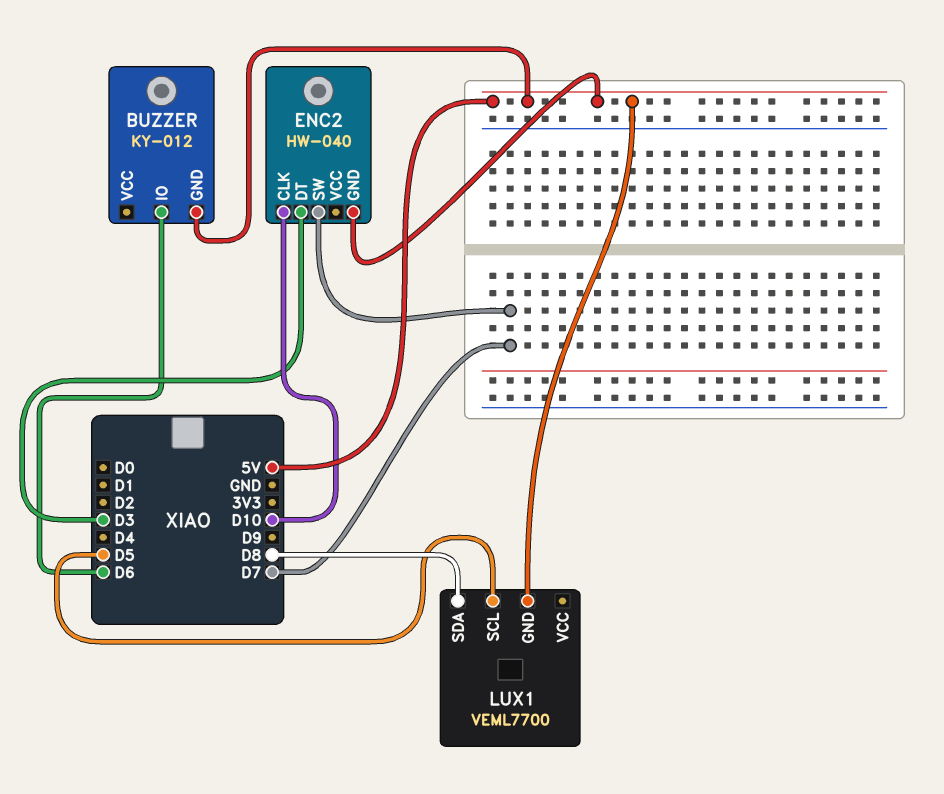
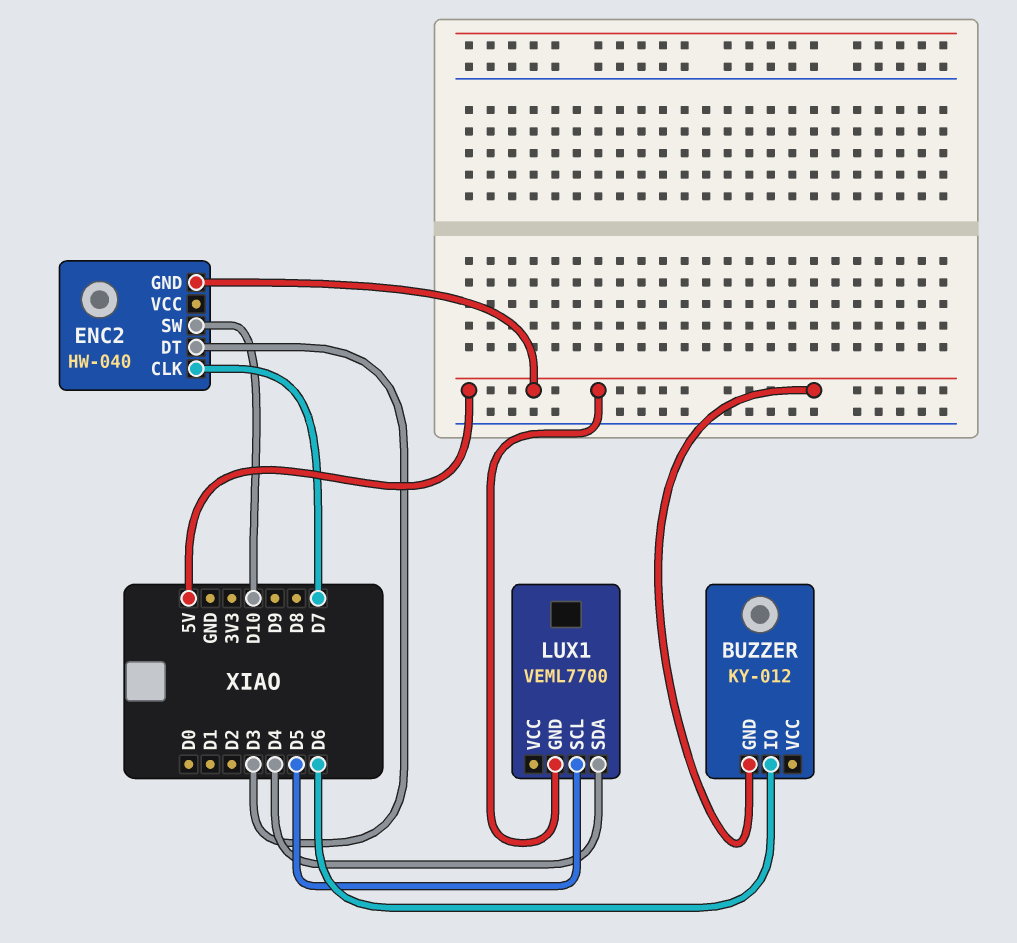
ENC2 pin CLK: D10 -> D7
ENC2 pin SW: D7 -> D10
LUX1 pin SDA: D8 -> D4

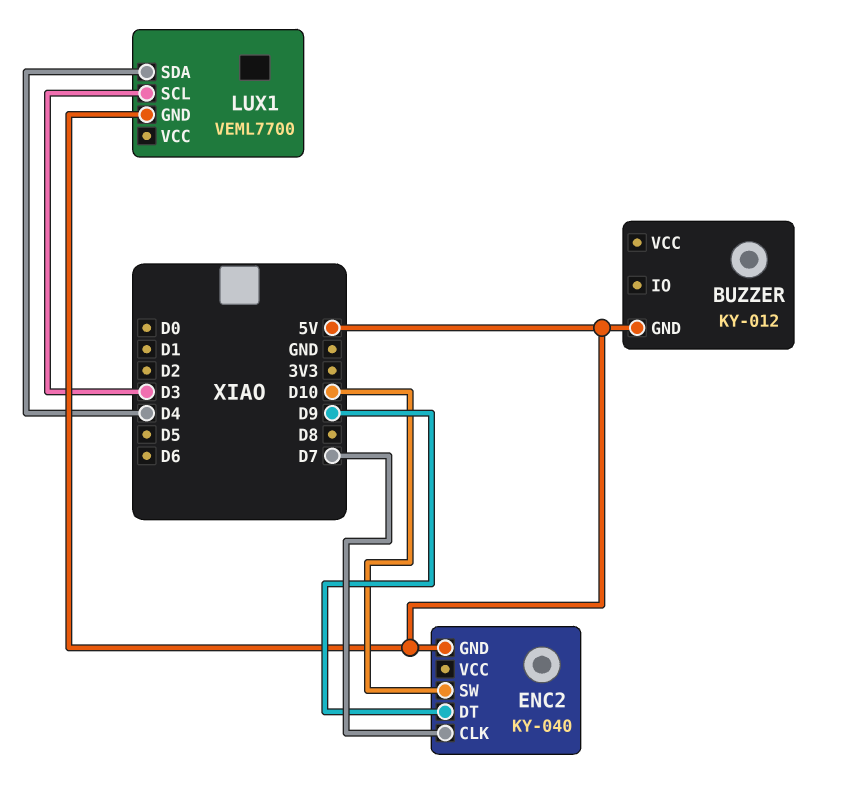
BUZZER pin IO: D6 -> none
ENC2: HW-040 -> KY-040
ENC2 pin DT: D3 -> D9
LUX1 pin SCL: D5 -> D3

